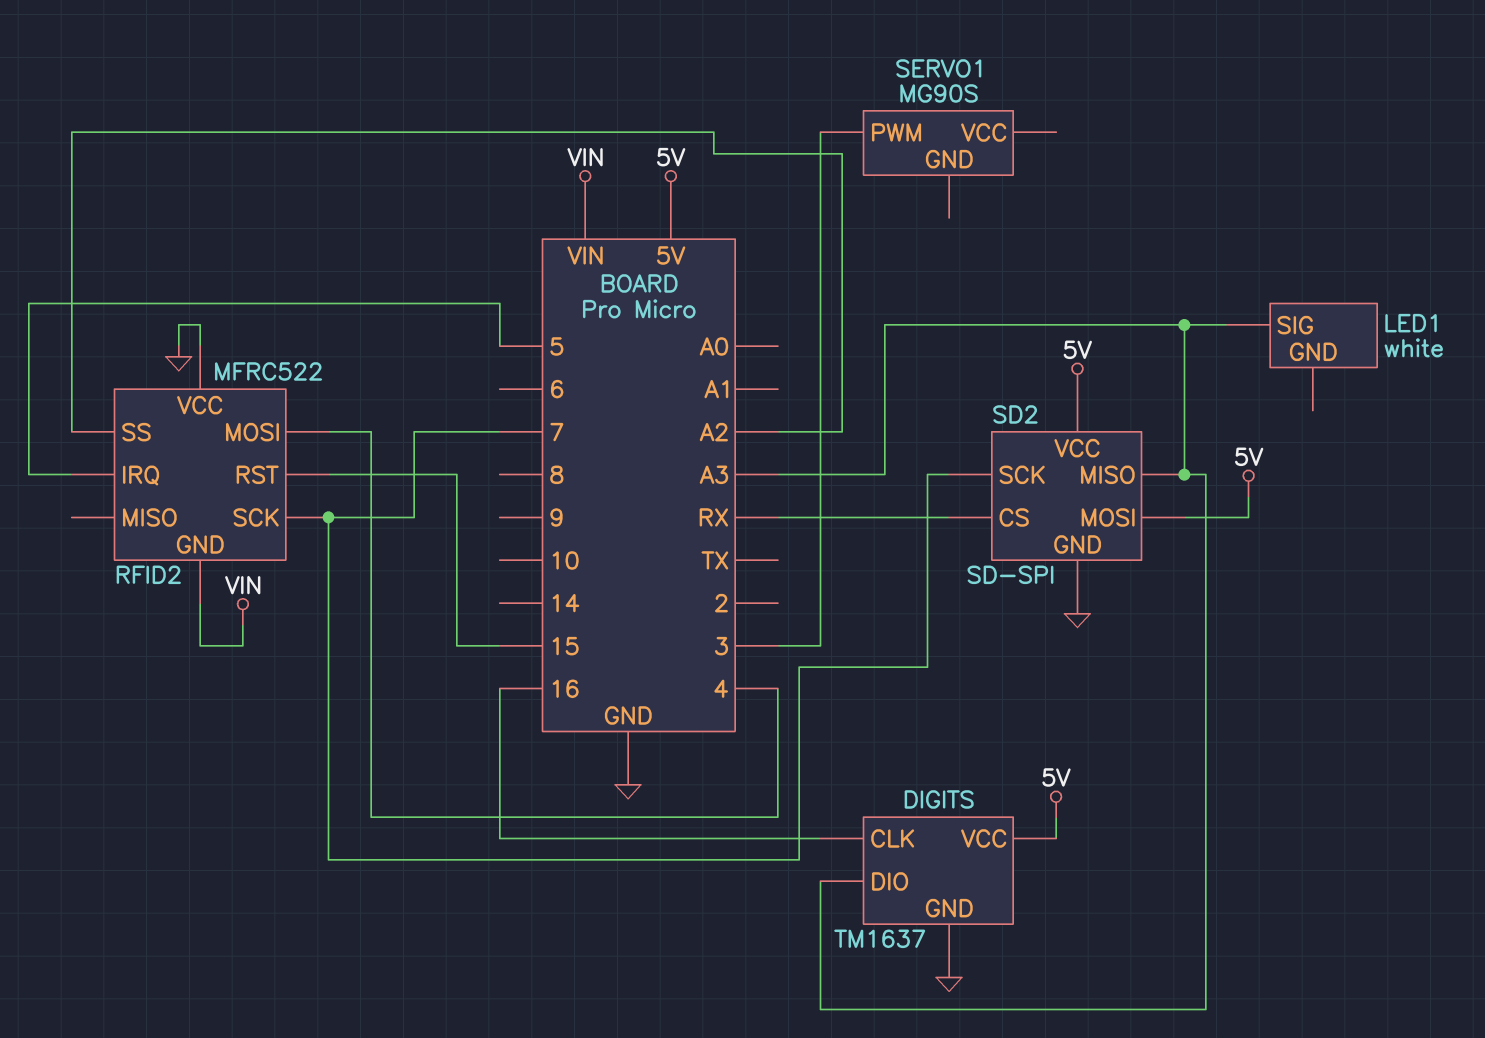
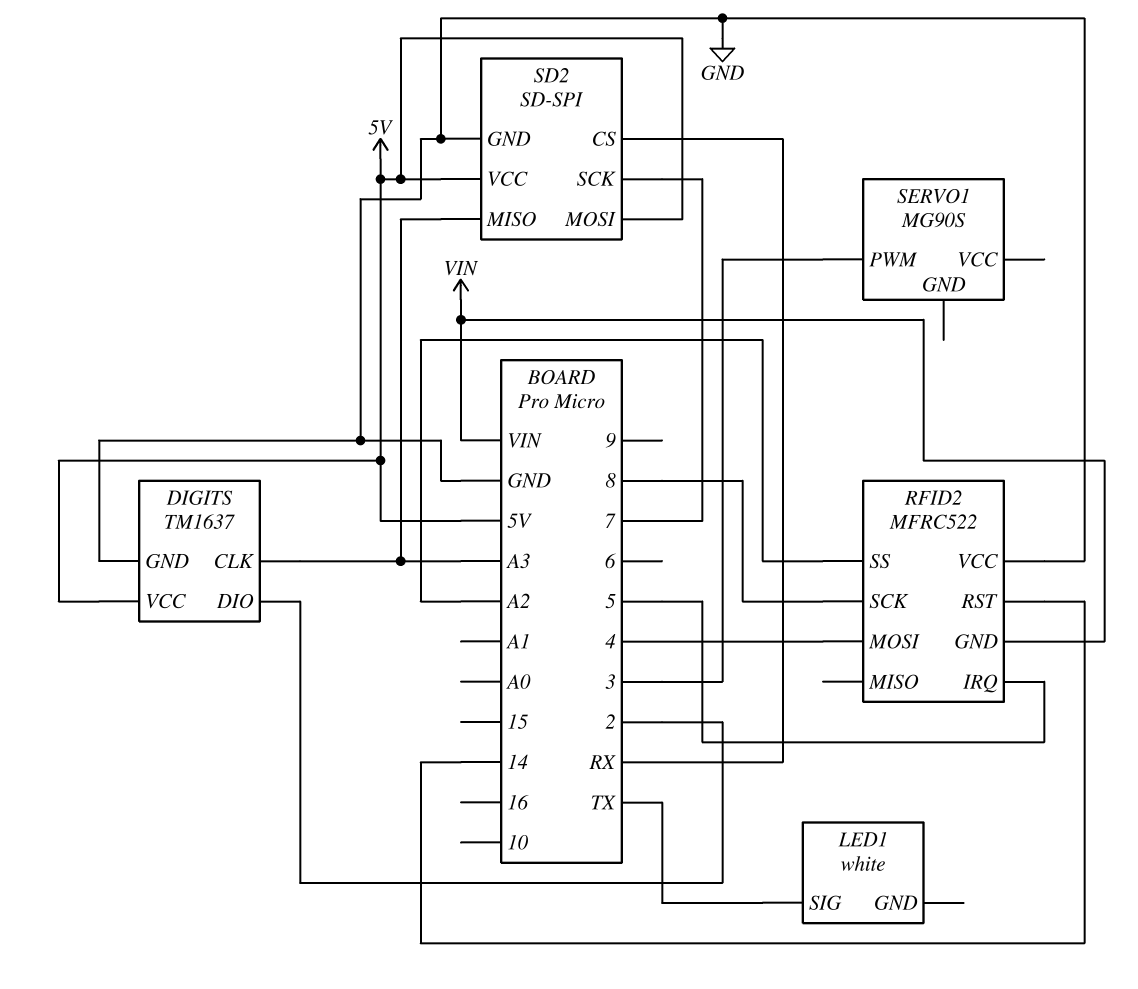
DIGITS pin CLK: 16 -> A3
DIGITS pin DIO: A3 -> 2
LED1 pin SIG: A3 -> TX
RFID2 pin RST: 15 -> 14
RFID2 pin SCK: 7 -> 8

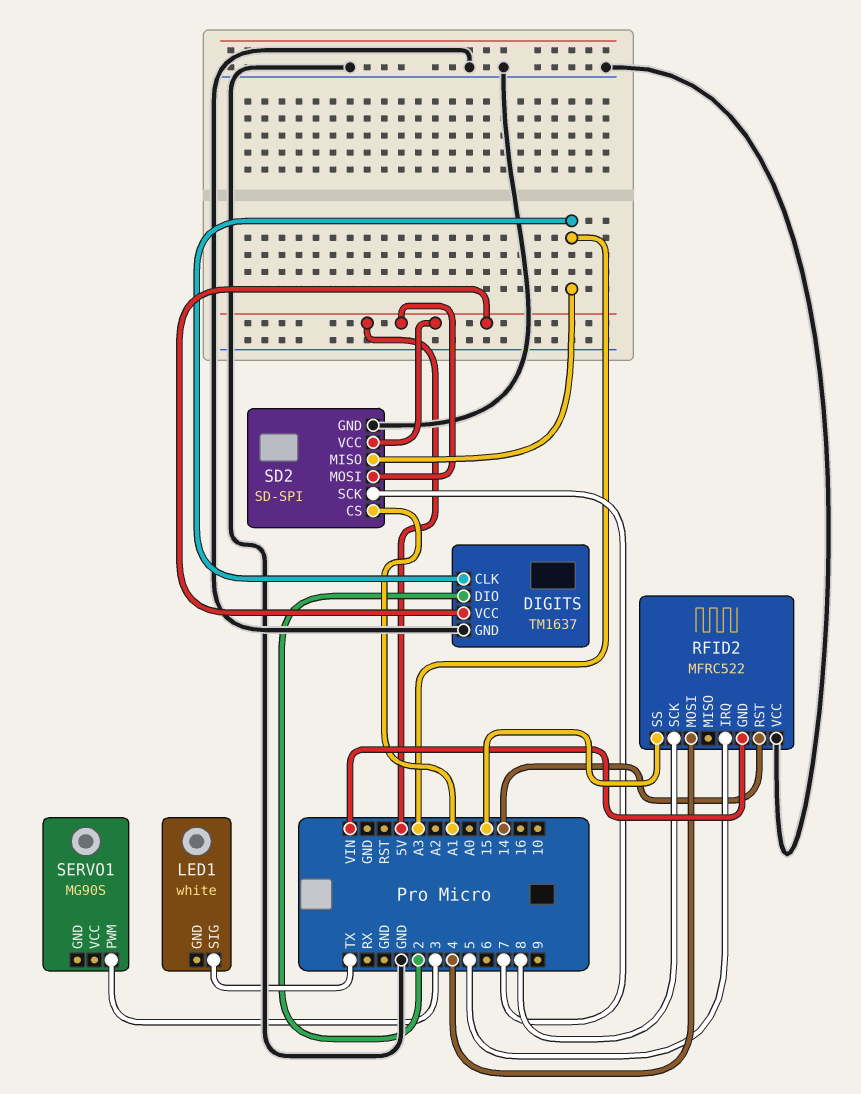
RFID2 pin SS: A2 -> 15
SD2 pin CS: RX -> A1

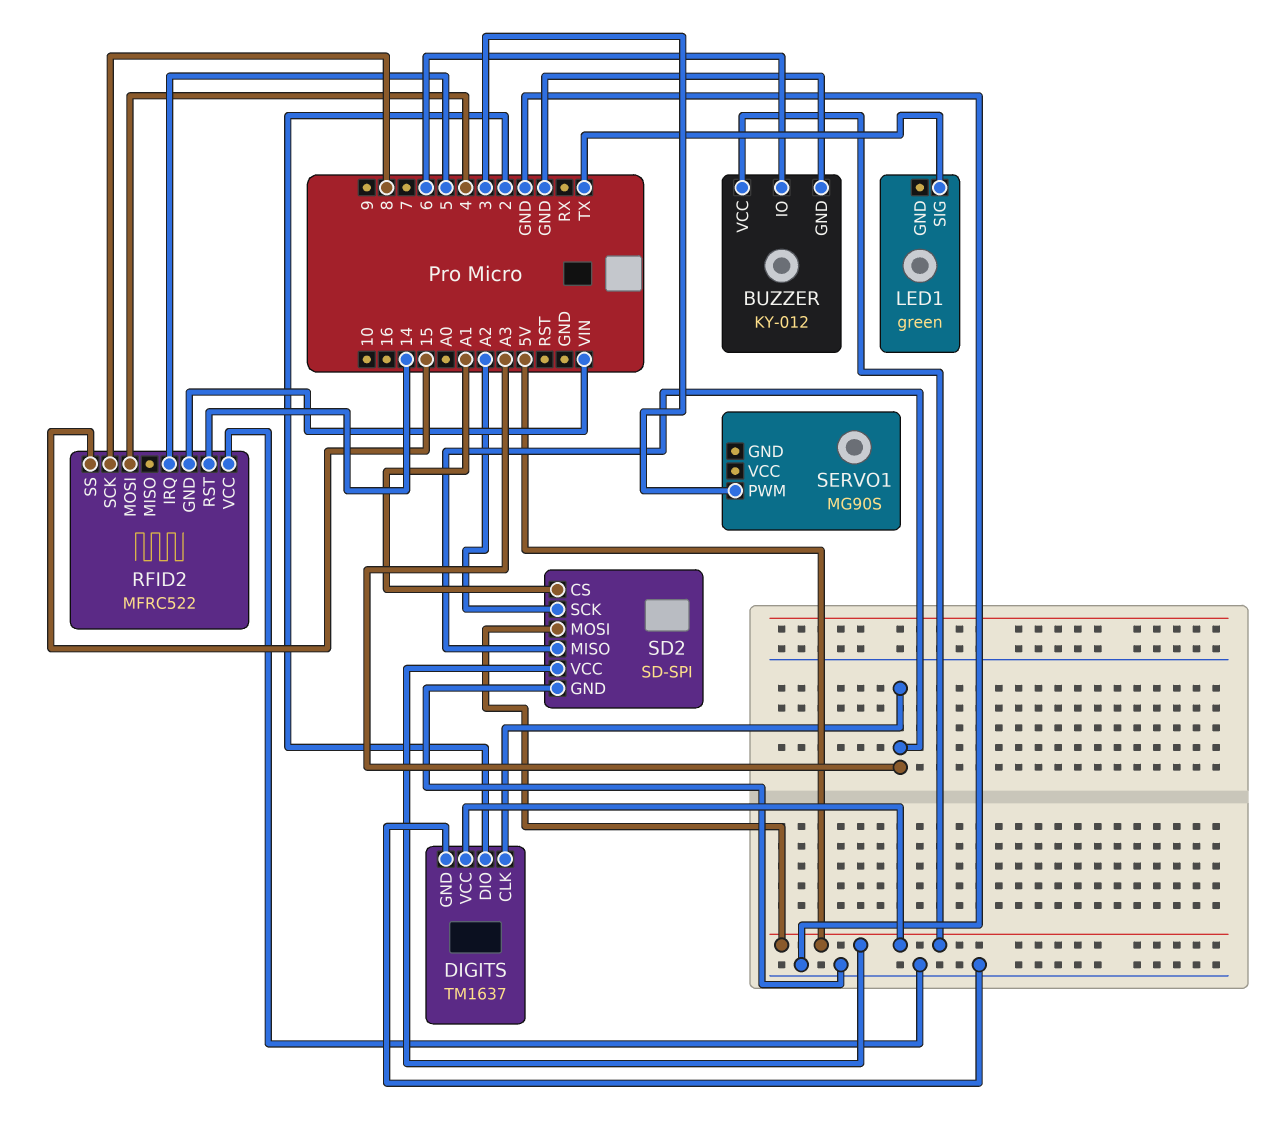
BUZZER: none -> KY-012
BUZZER pin GND: none -> GND
BUZZER pin IO: none -> 6
BUZZER pin VCC: none -> 5V
LED1: white -> green
SD2 pin SCK: 7 -> A2

